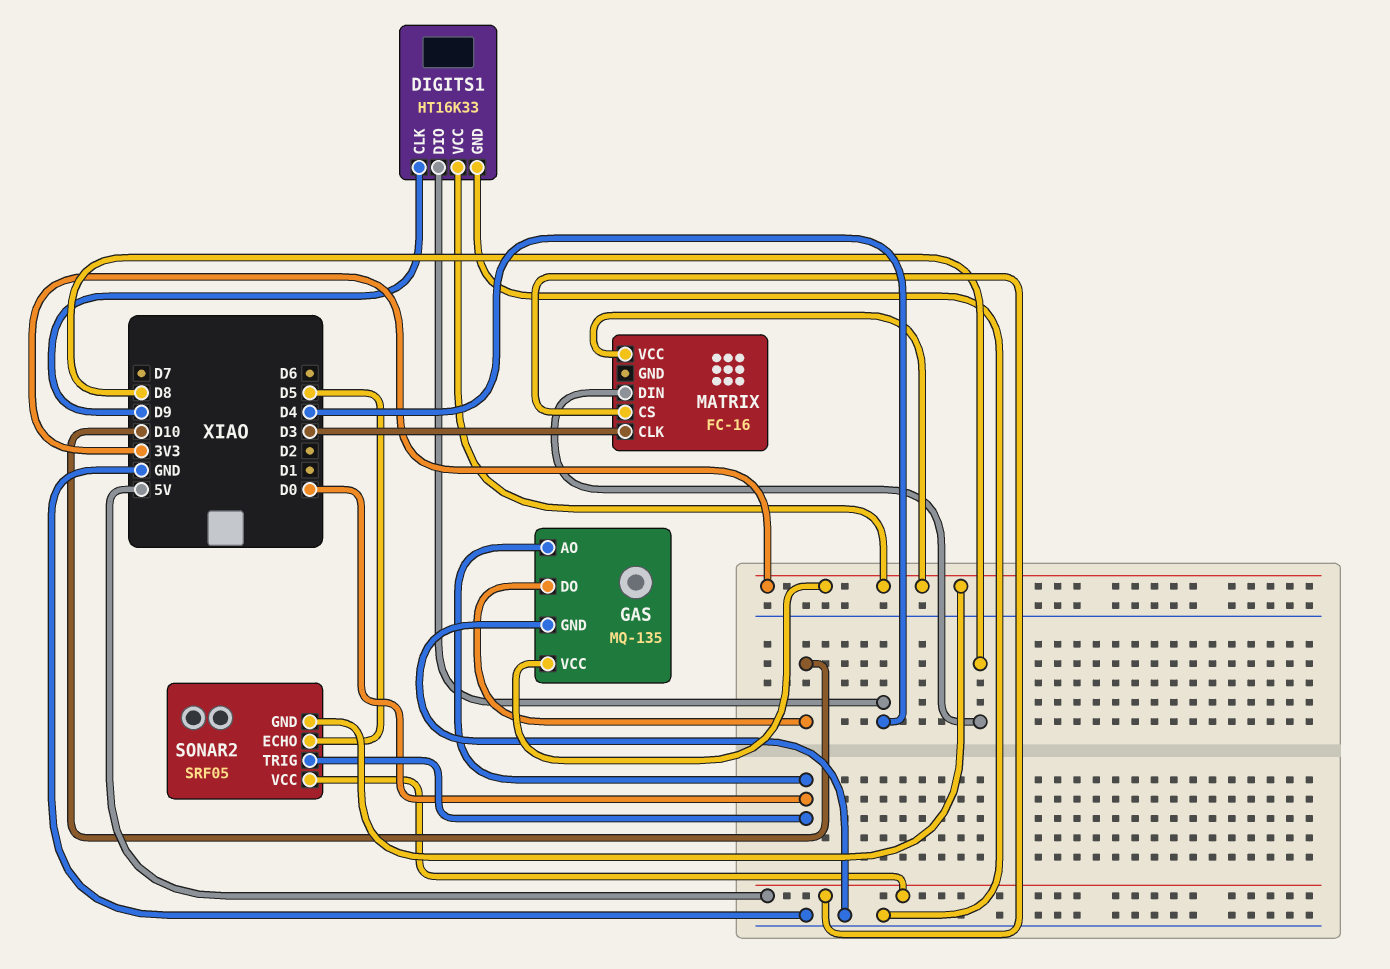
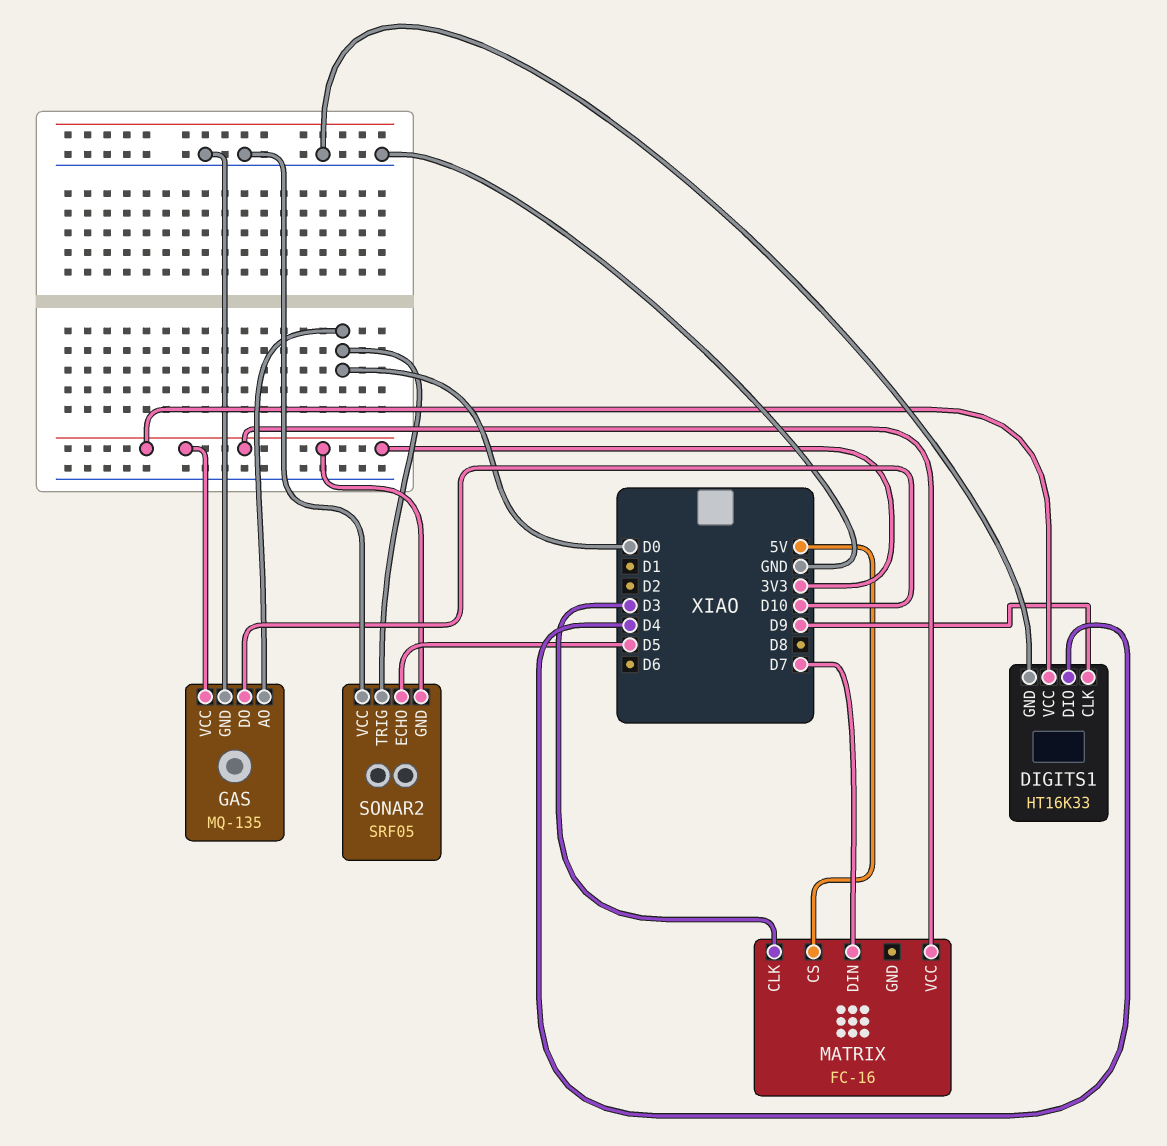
MATRIX pin DIN: D8 -> D7
SONAR2 pin VCC: 5V -> GND

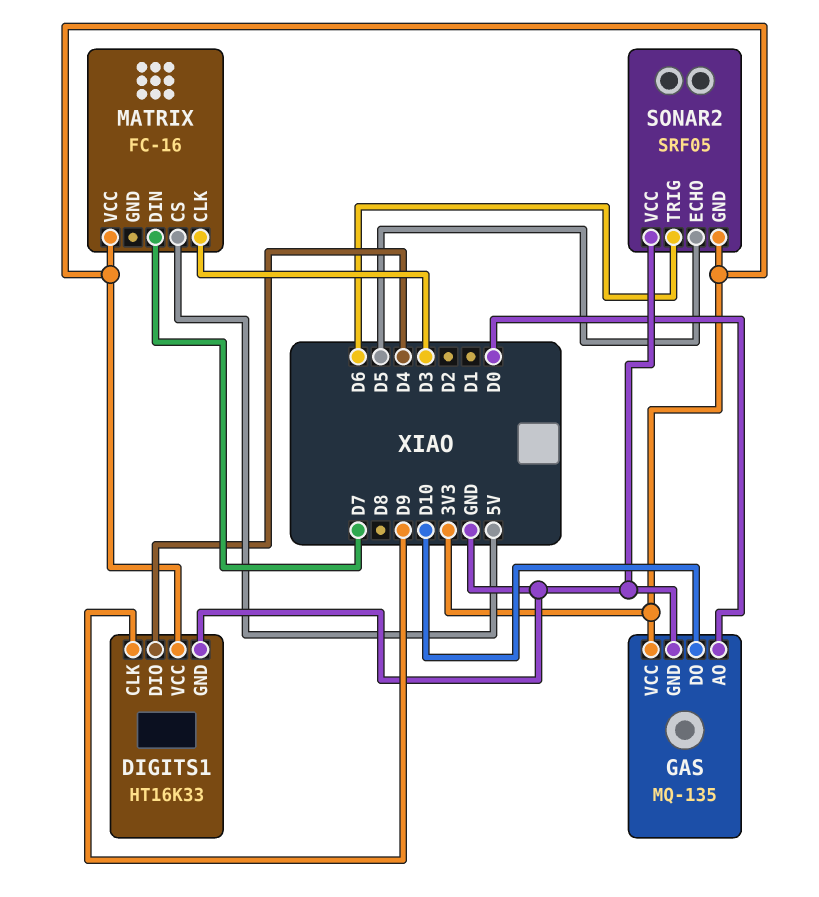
SONAR2 pin TRIG: D0 -> D6

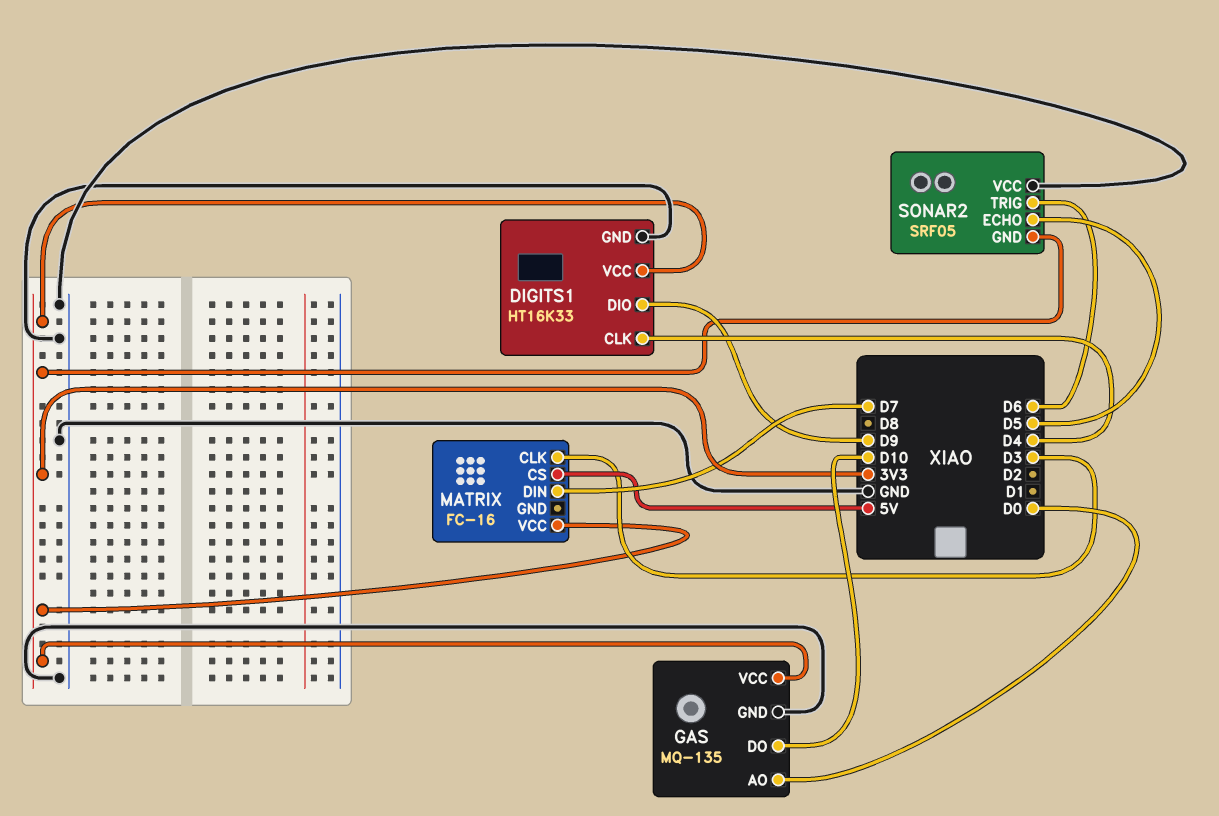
DIGITS1 pin CLK: D9 -> D4
DIGITS1 pin DIO: D4 -> D9

